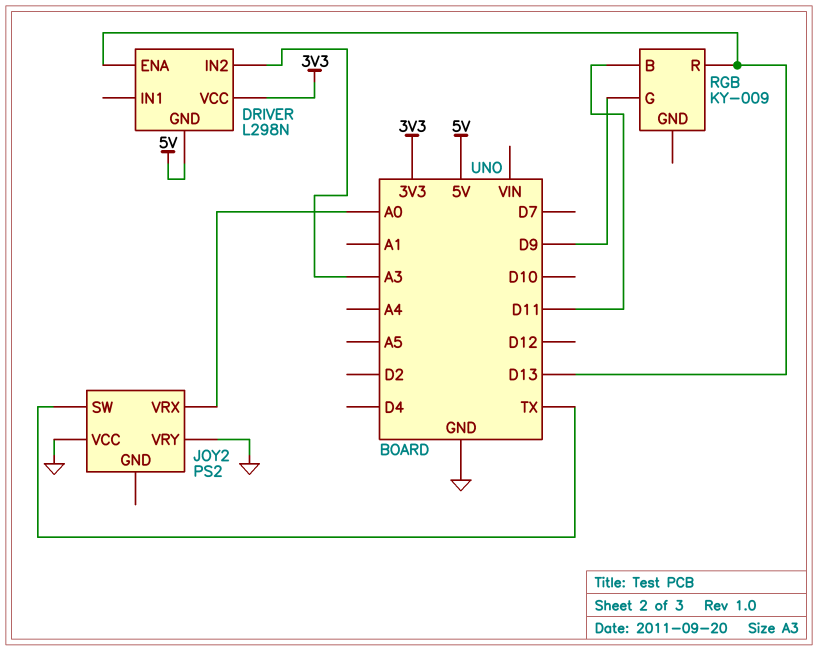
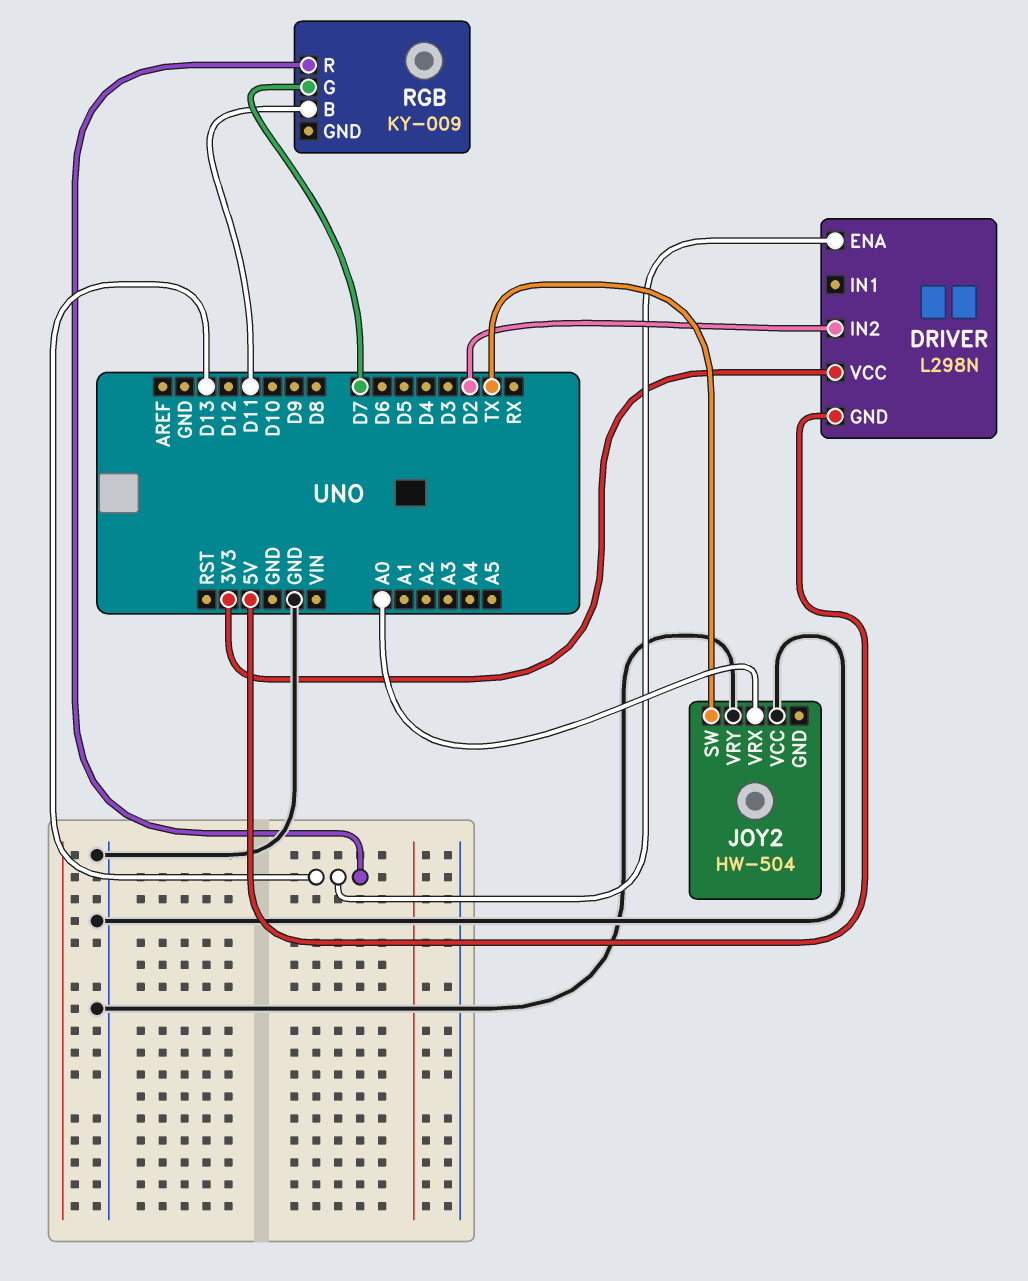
DRIVER pin IN2: A3 -> D2
JOY2: PS2 -> HW-504
RGB pin G: D9 -> D7

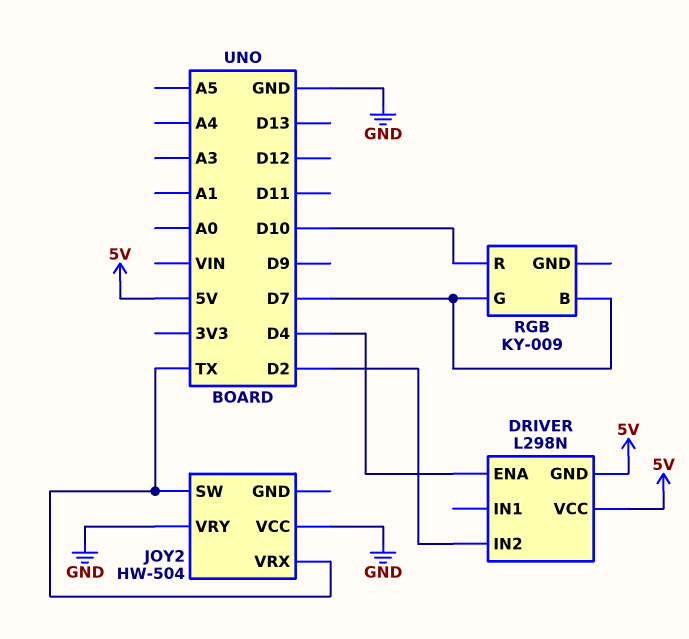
DRIVER pin ENA: D13 -> D4
DRIVER pin VCC: 3V3 -> 5V
JOY2 pin VRX: A0 -> TX
RGB pin B: D11 -> D7
RGB pin R: D13 -> D10

